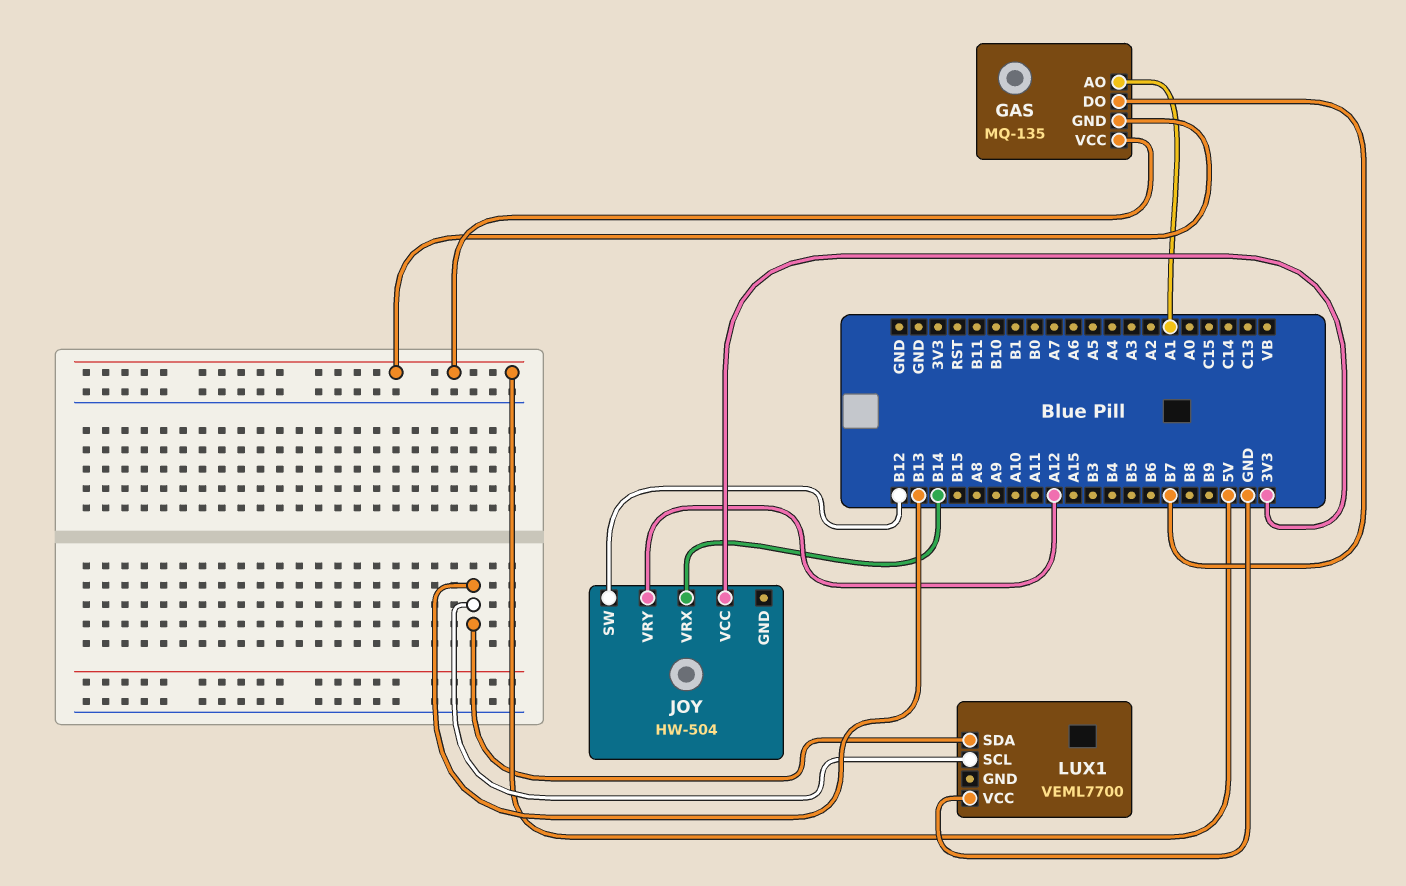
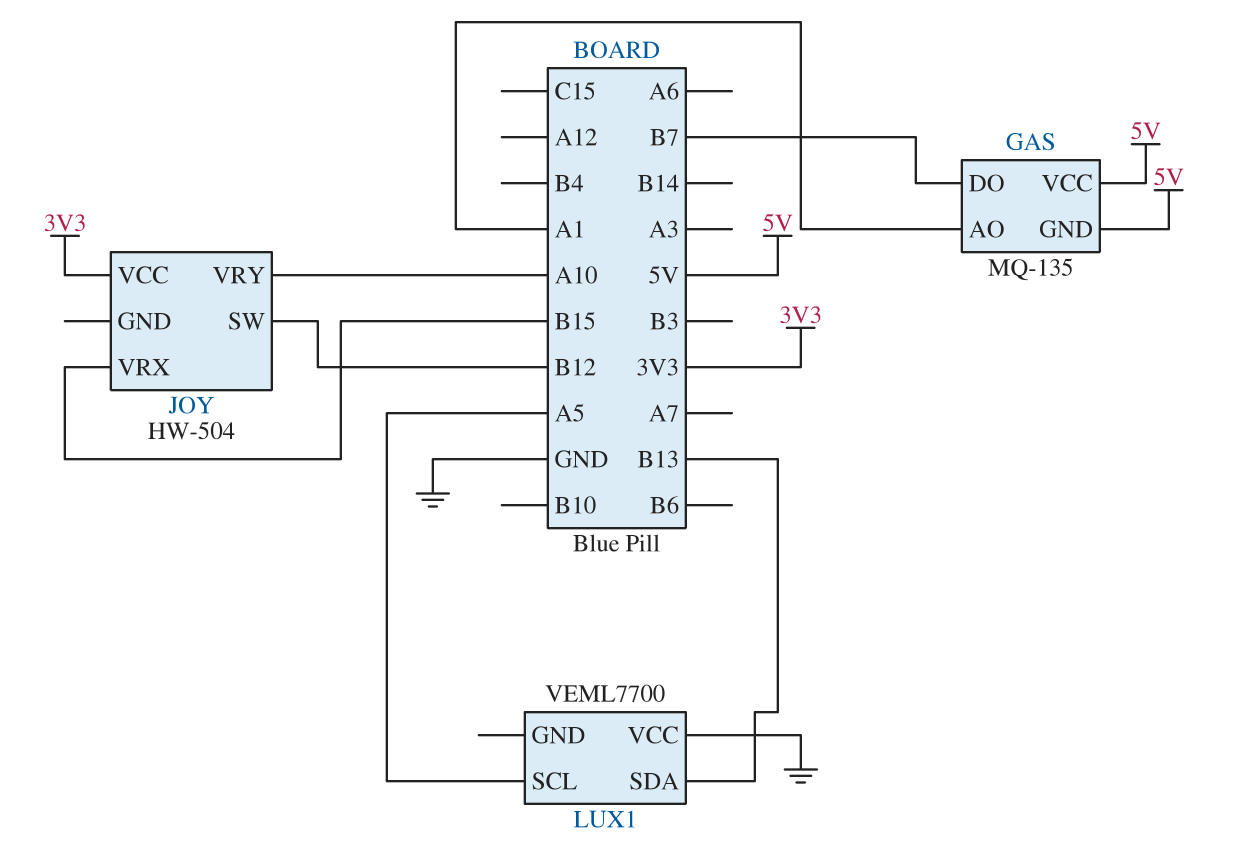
JOY pin VRX: B14 -> B15
JOY pin VRY: A12 -> A10
LUX1 pin SCL: B13 -> A5

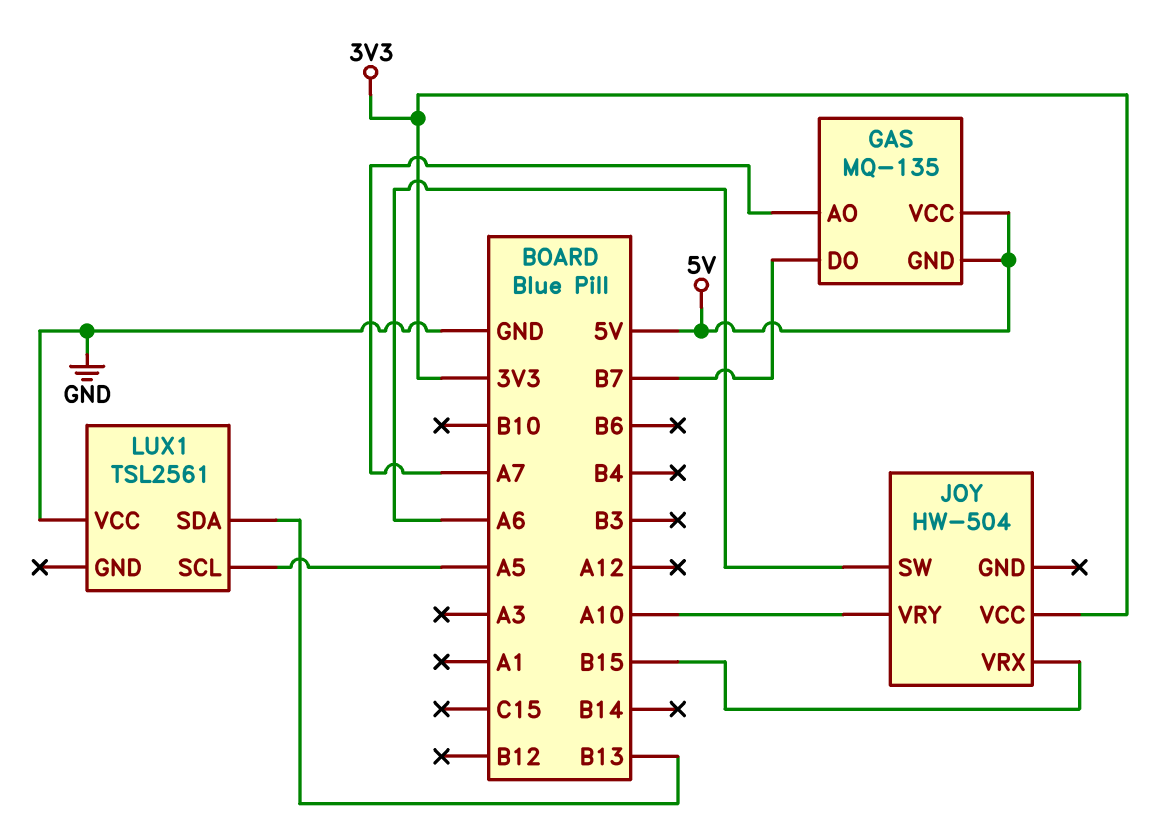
GAS pin AO: A1 -> A7
JOY pin SW: B12 -> A6
LUX1: VEML7700 -> TSL2561

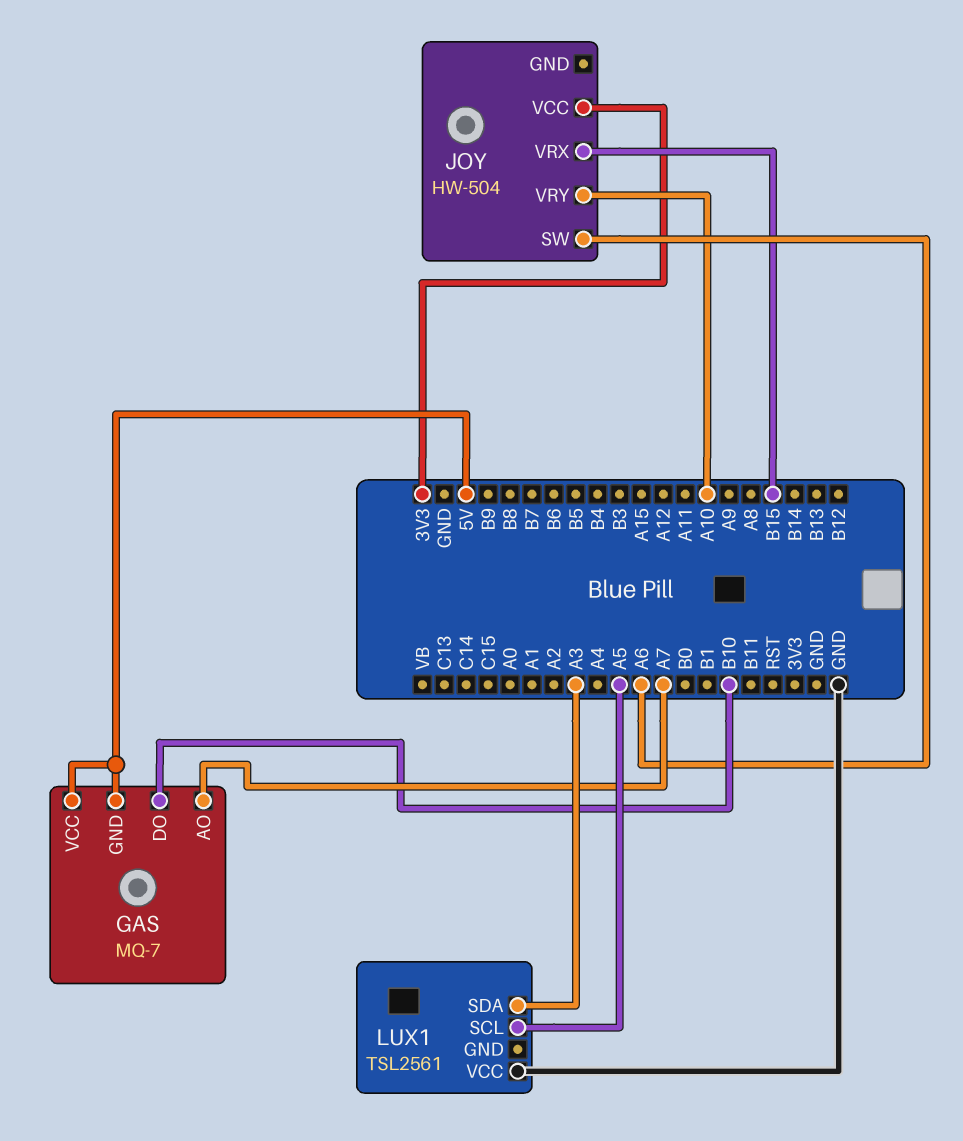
GAS: MQ-135 -> MQ-7
GAS pin DO: B7 -> B10
LUX1 pin SDA: B13 -> A3

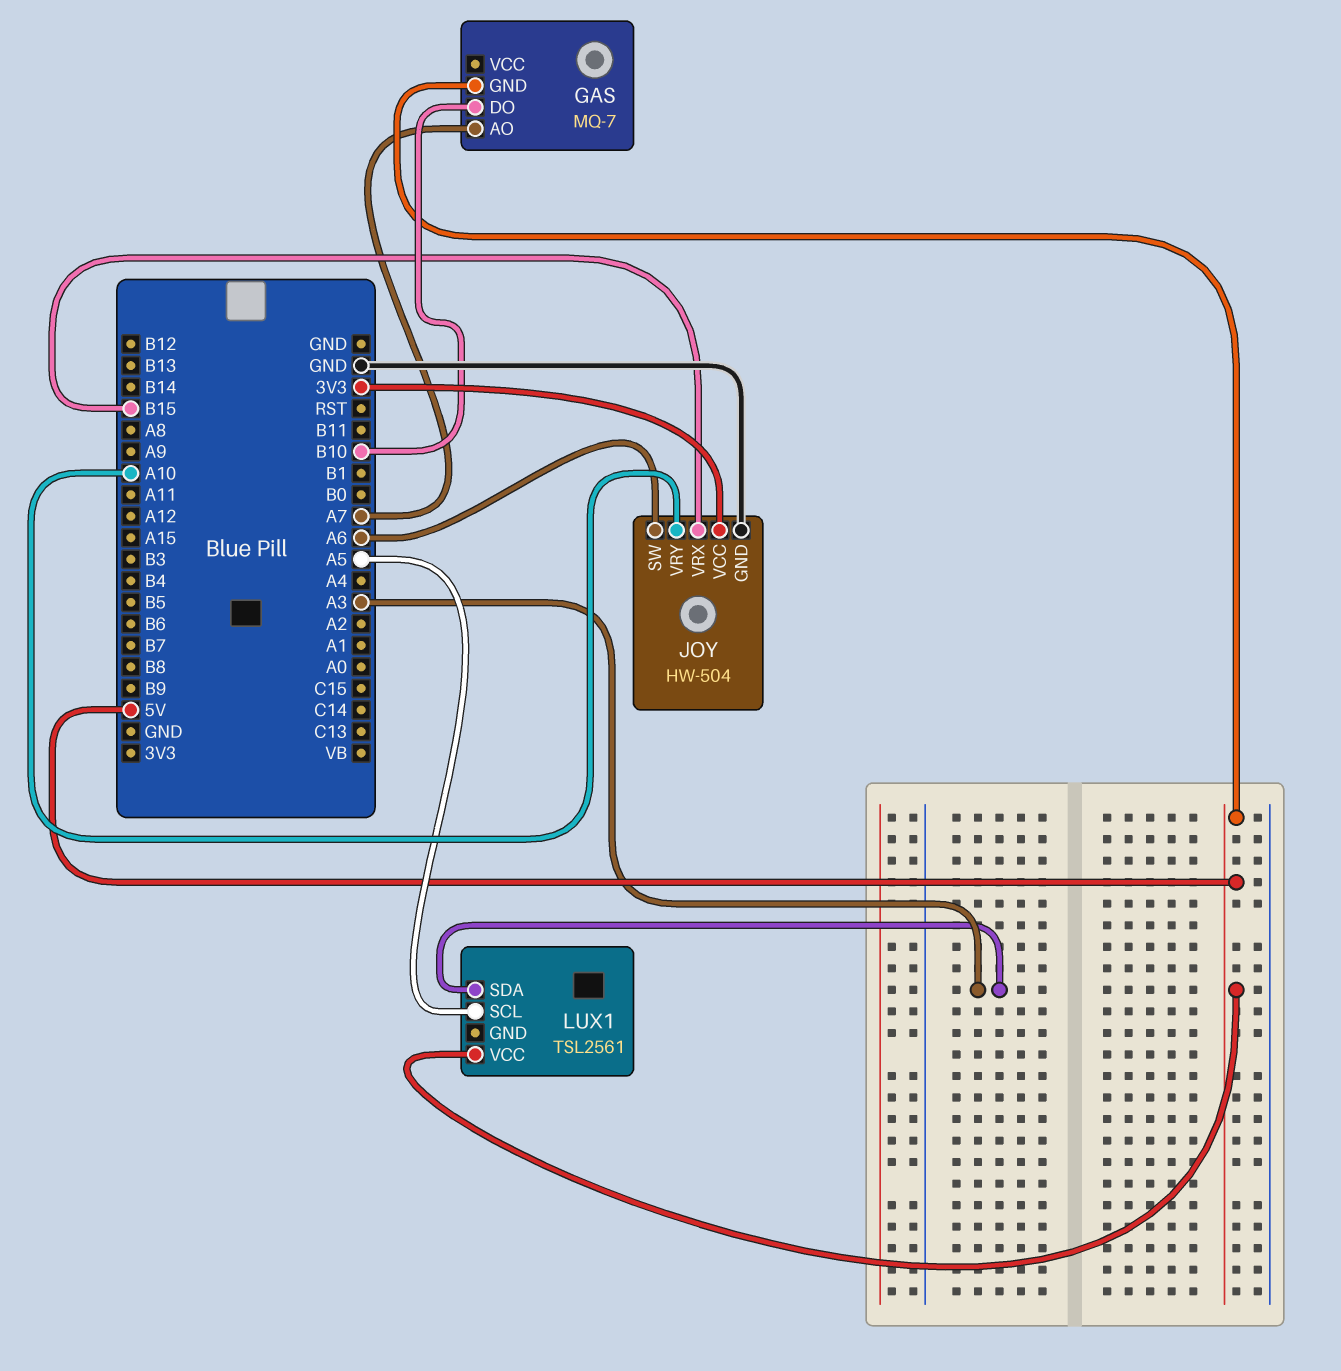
GAS pin VCC: 5V -> none
JOY pin GND: none -> GND
LUX1 pin VCC: GND -> 5V

